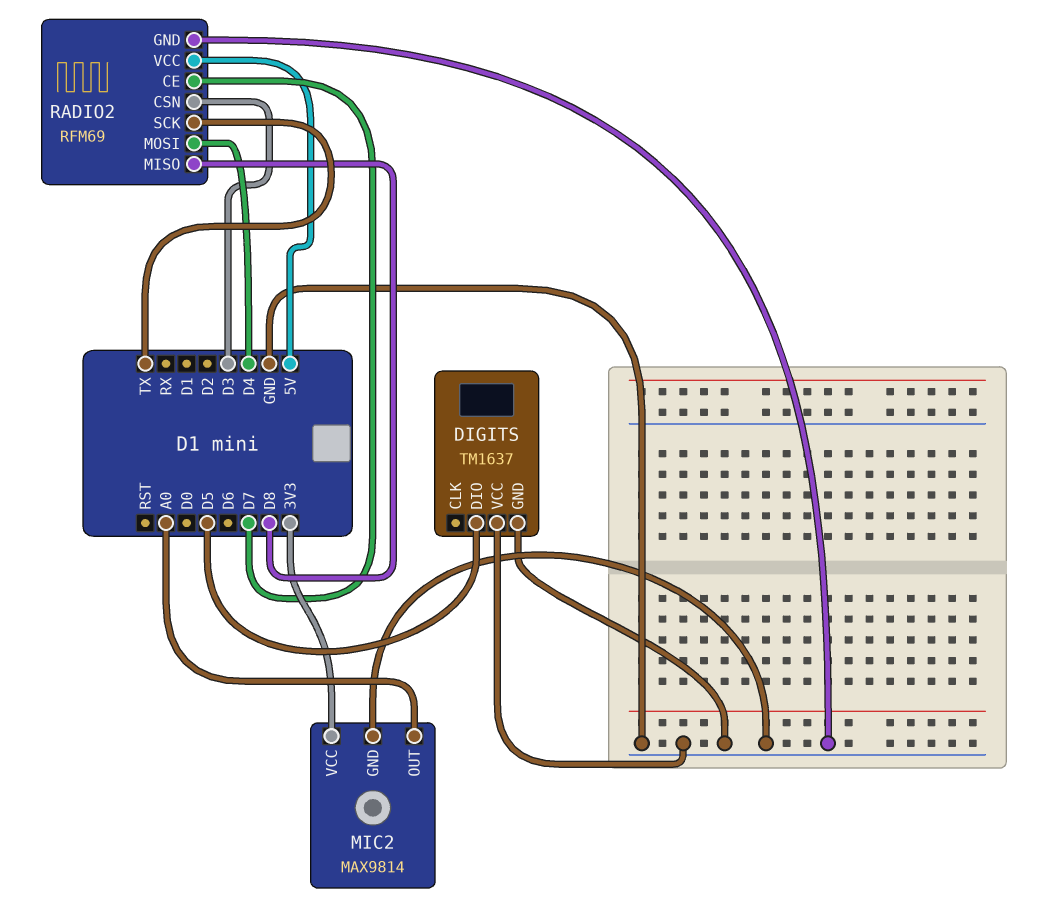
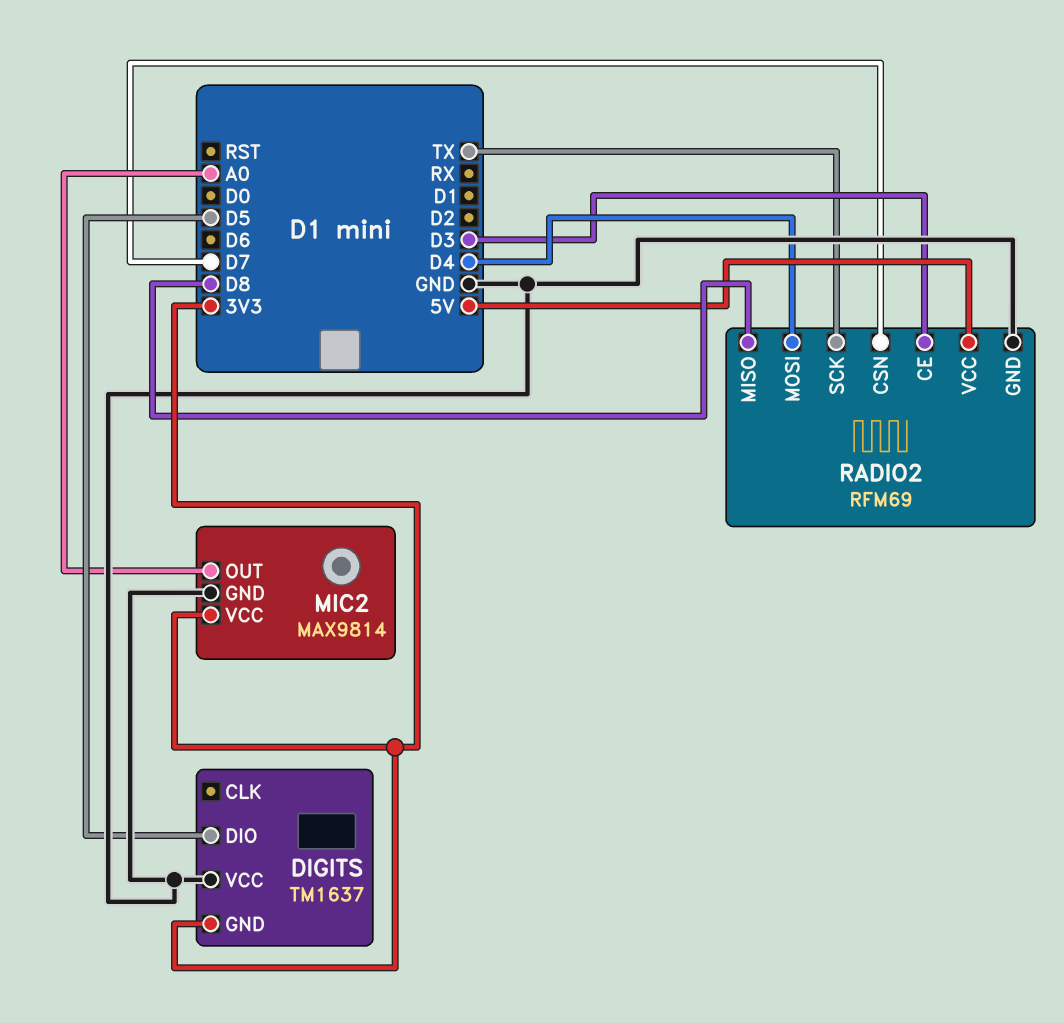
DIGITS pin GND: GND -> 3V3
RADIO2 pin CE: D7 -> D3
RADIO2 pin CSN: D3 -> D7

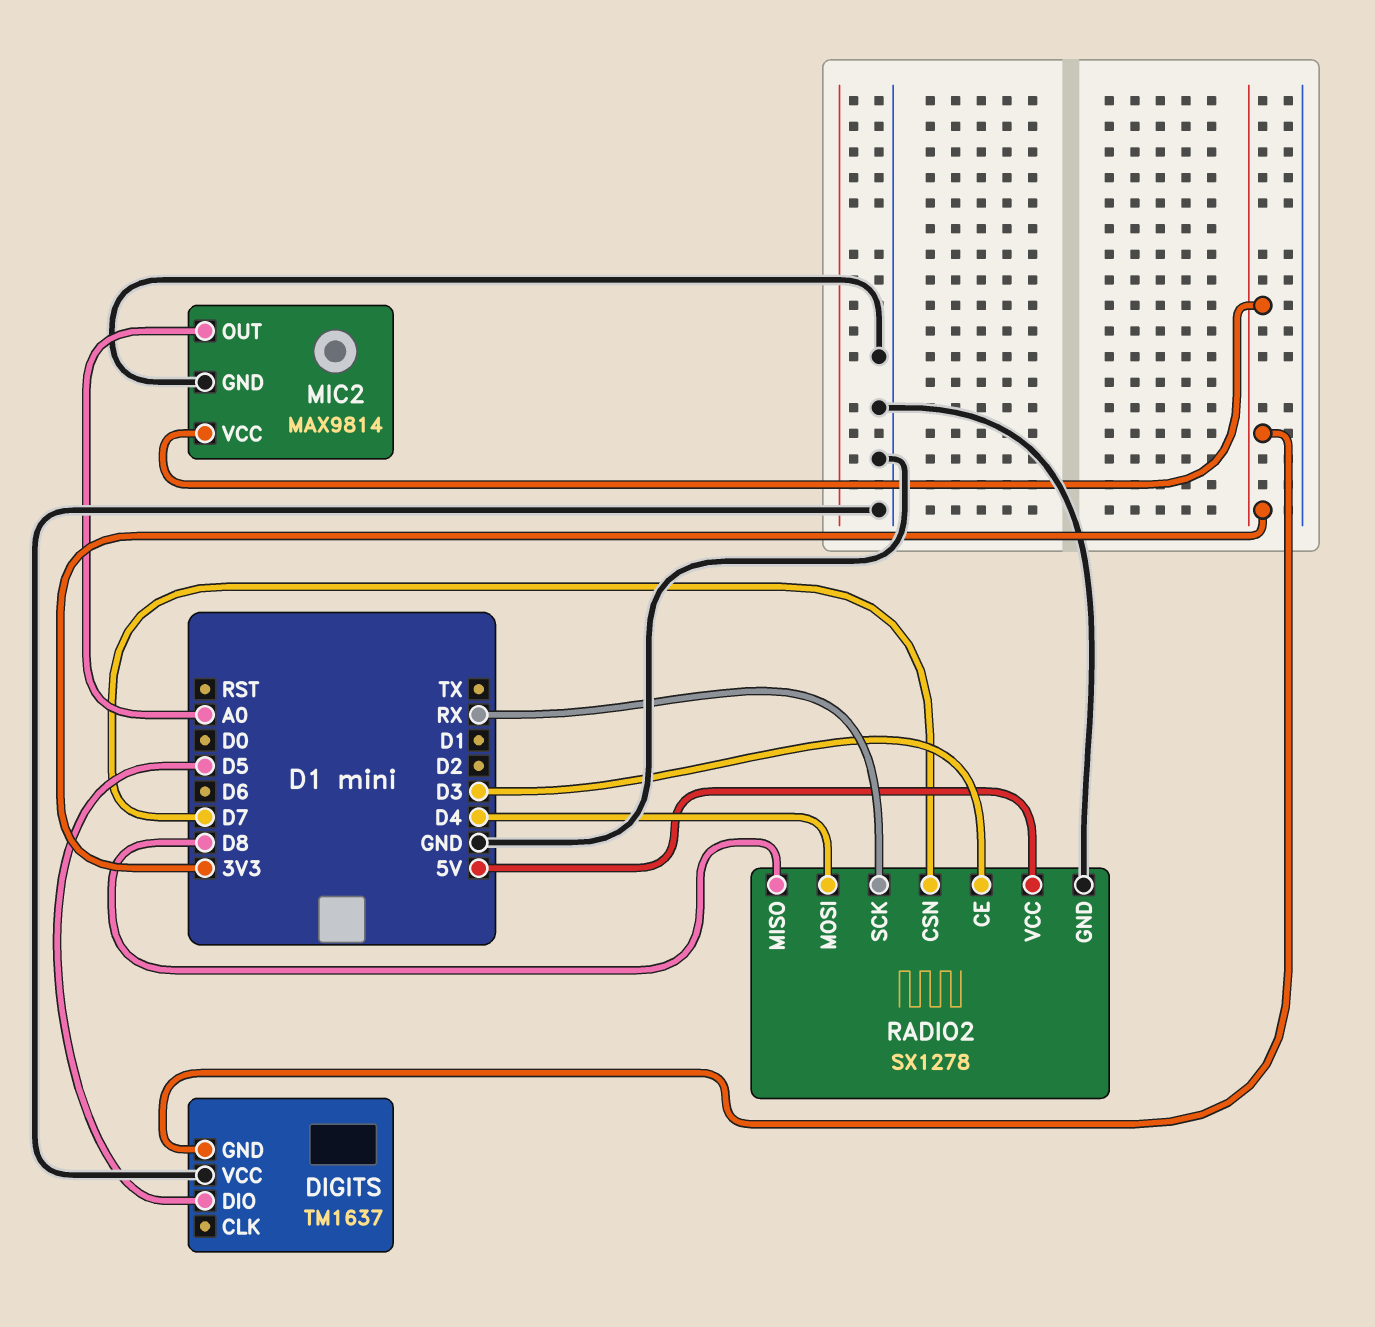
RADIO2: RFM69 -> SX1278
RADIO2 pin SCK: TX -> RX

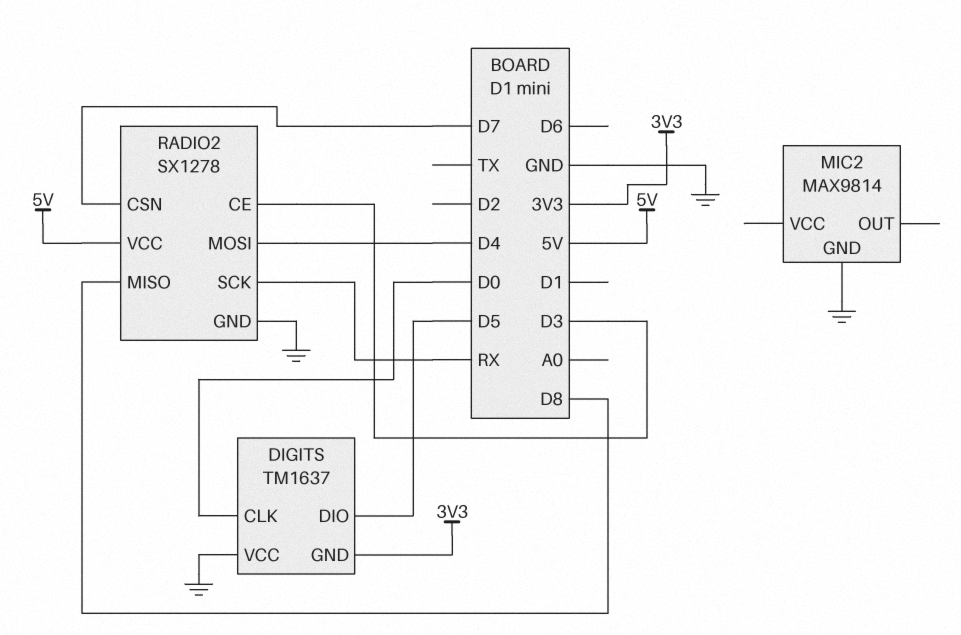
DIGITS pin CLK: none -> D0
MIC2 pin OUT: A0 -> none
MIC2 pin VCC: 3V3 -> none

